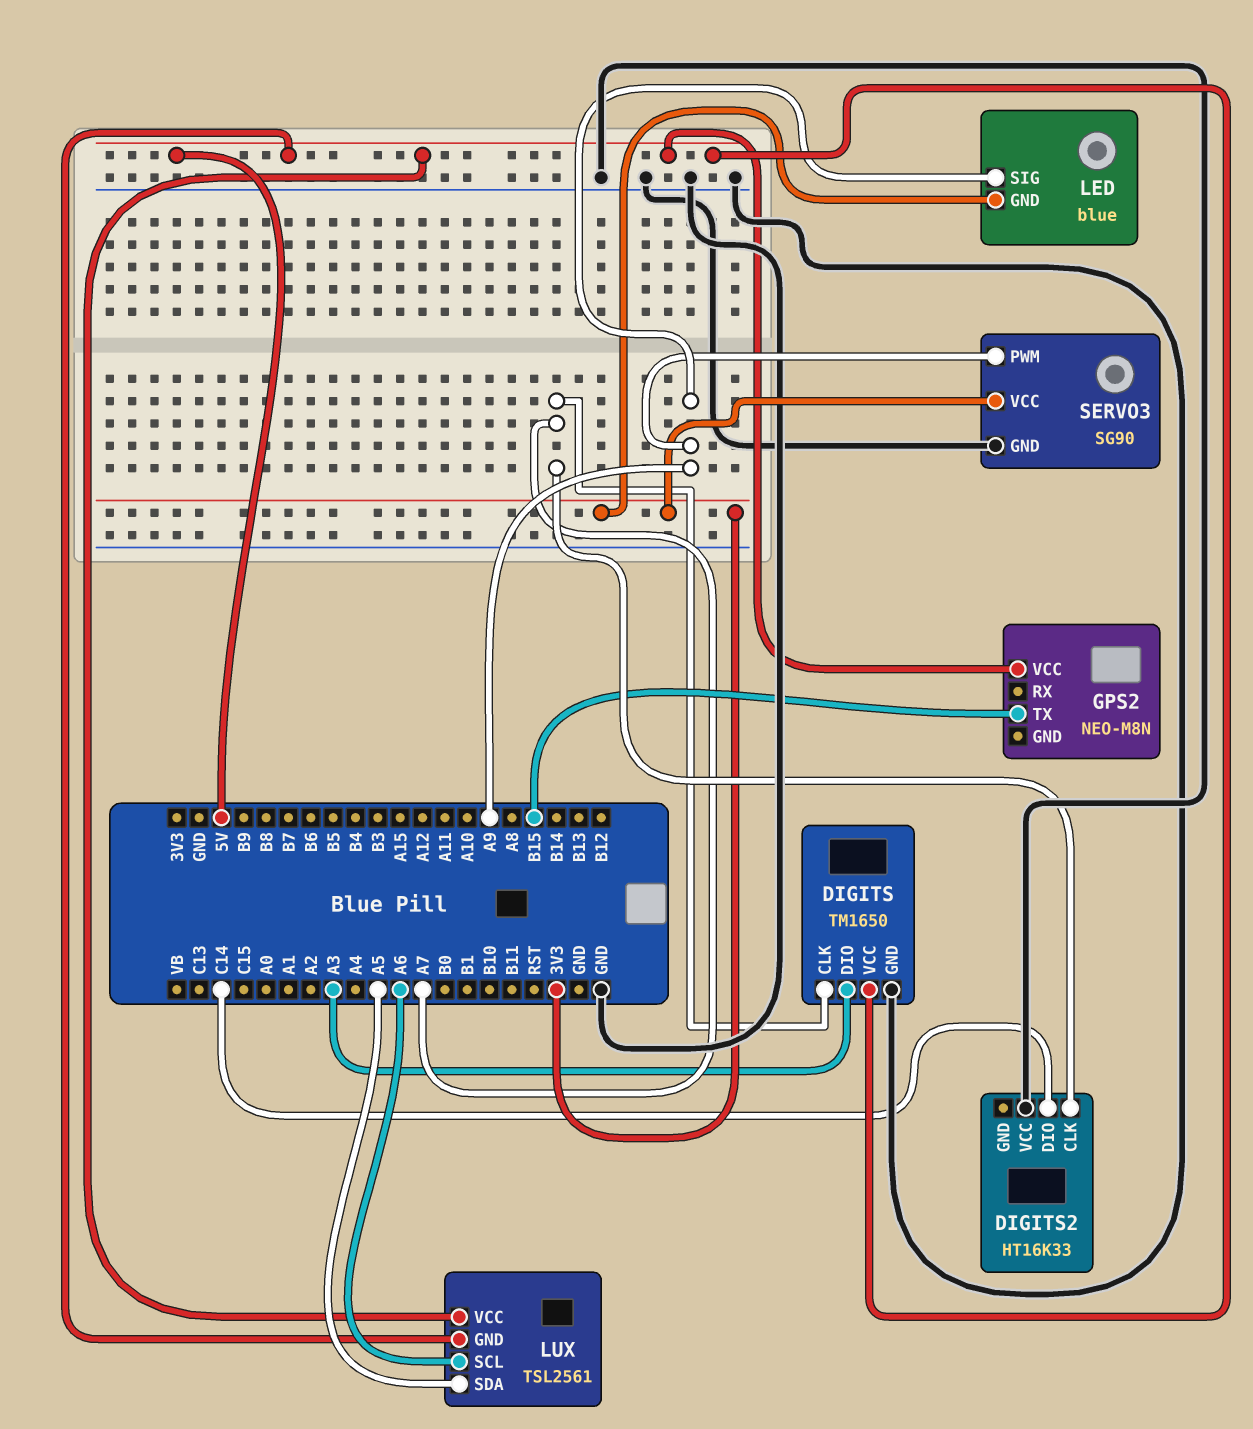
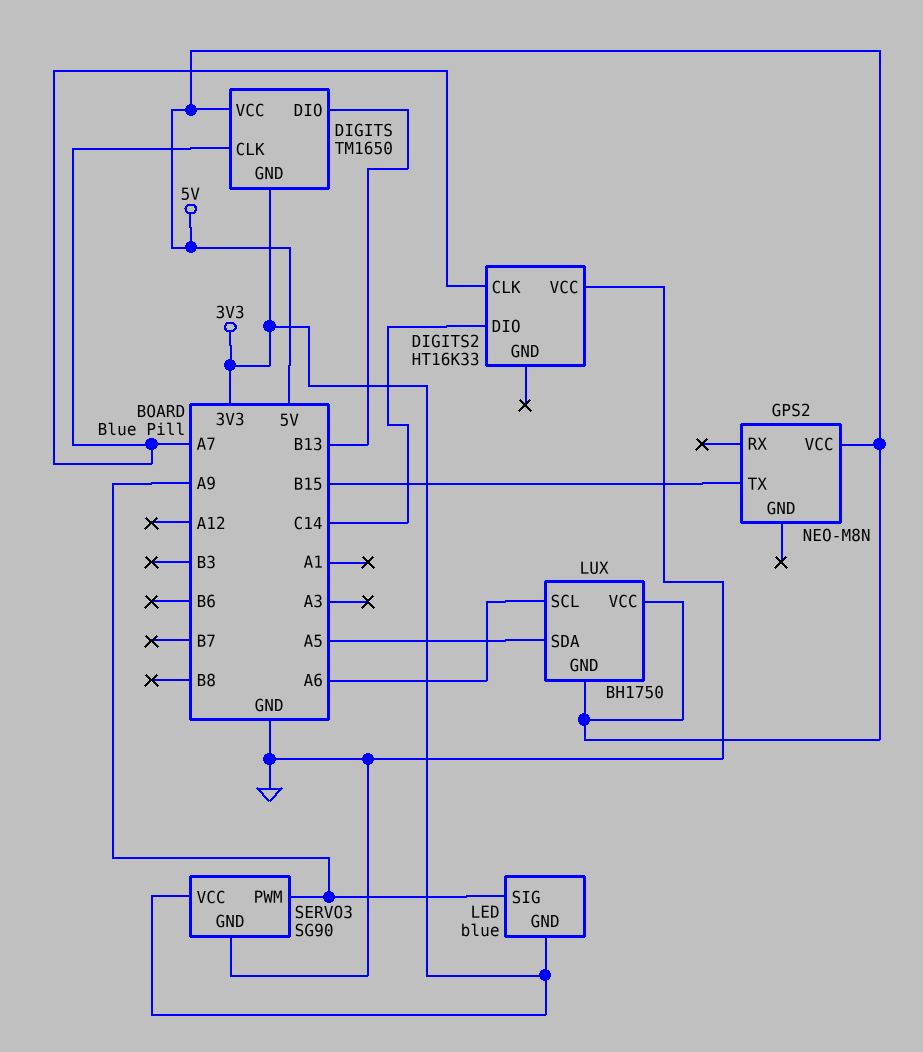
DIGITS pin DIO: A3 -> B13
DIGITS pin GND: GND -> 3V3
LUX: TSL2561 -> BH1750

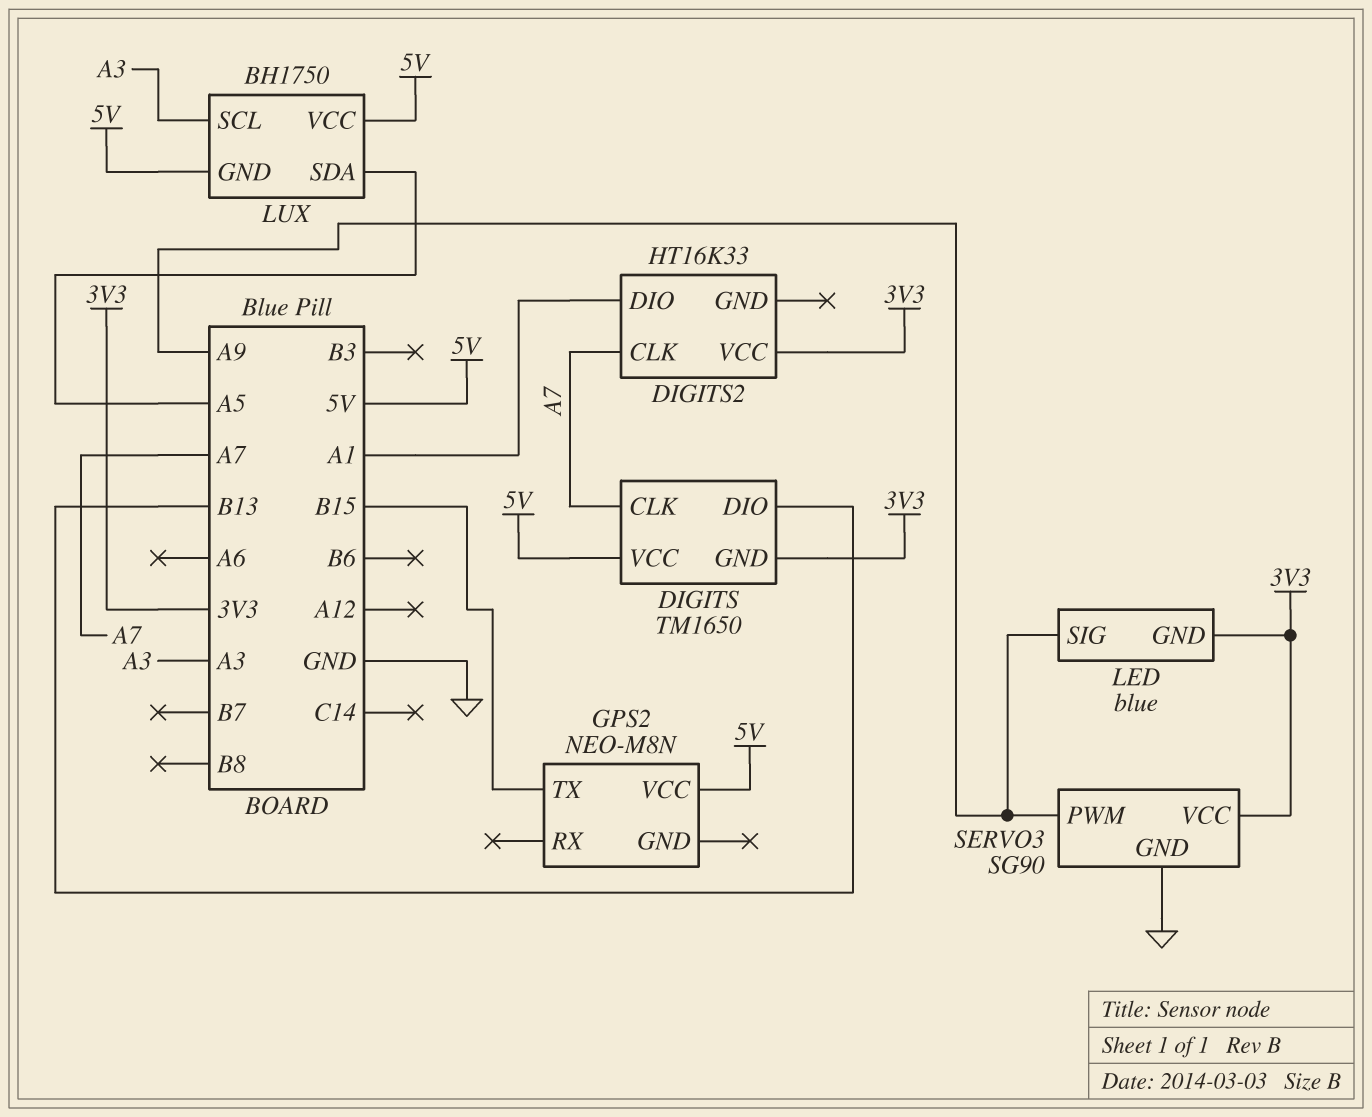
DIGITS2 pin DIO: C14 -> A1
DIGITS2 pin VCC: GND -> 3V3
LUX pin SCL: A6 -> A3

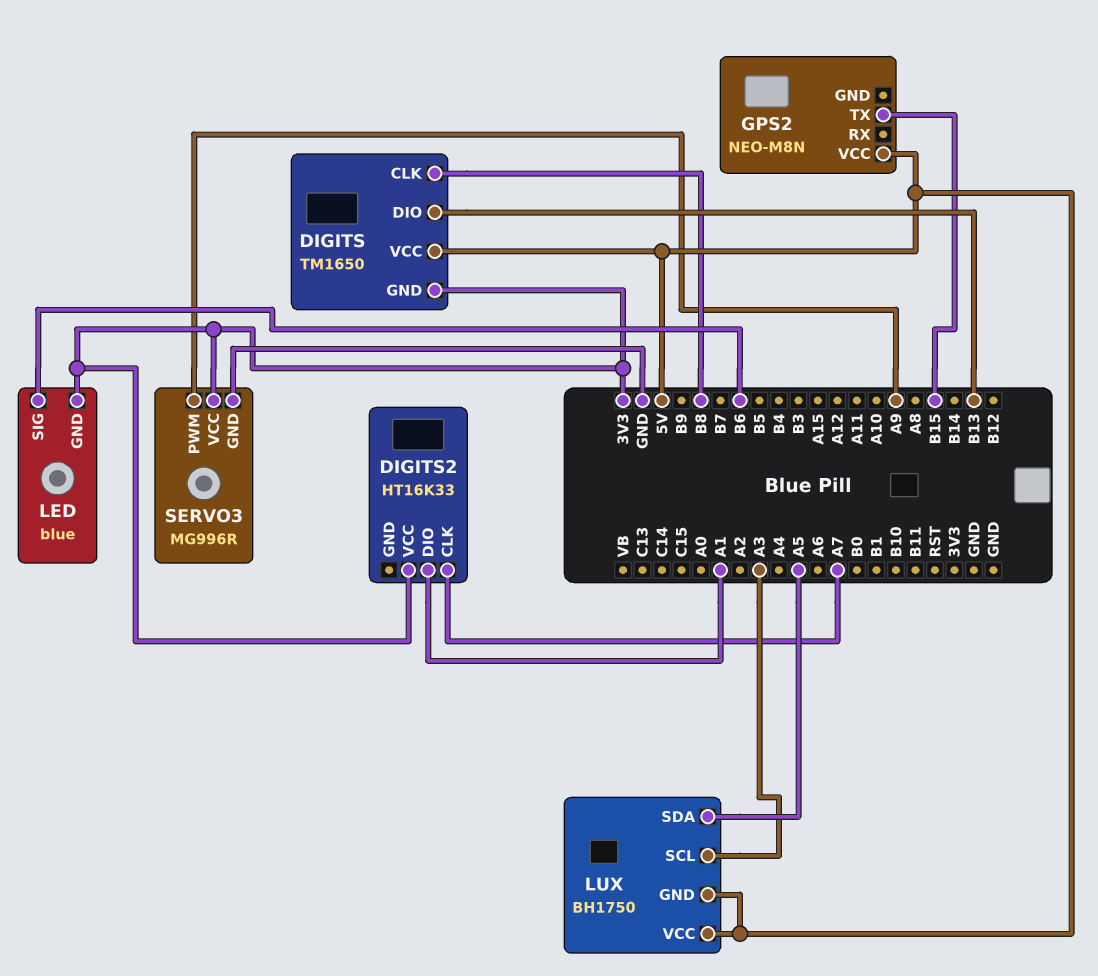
DIGITS pin CLK: A7 -> B8
LED pin SIG: A9 -> B6
SERVO3: SG90 -> MG996R

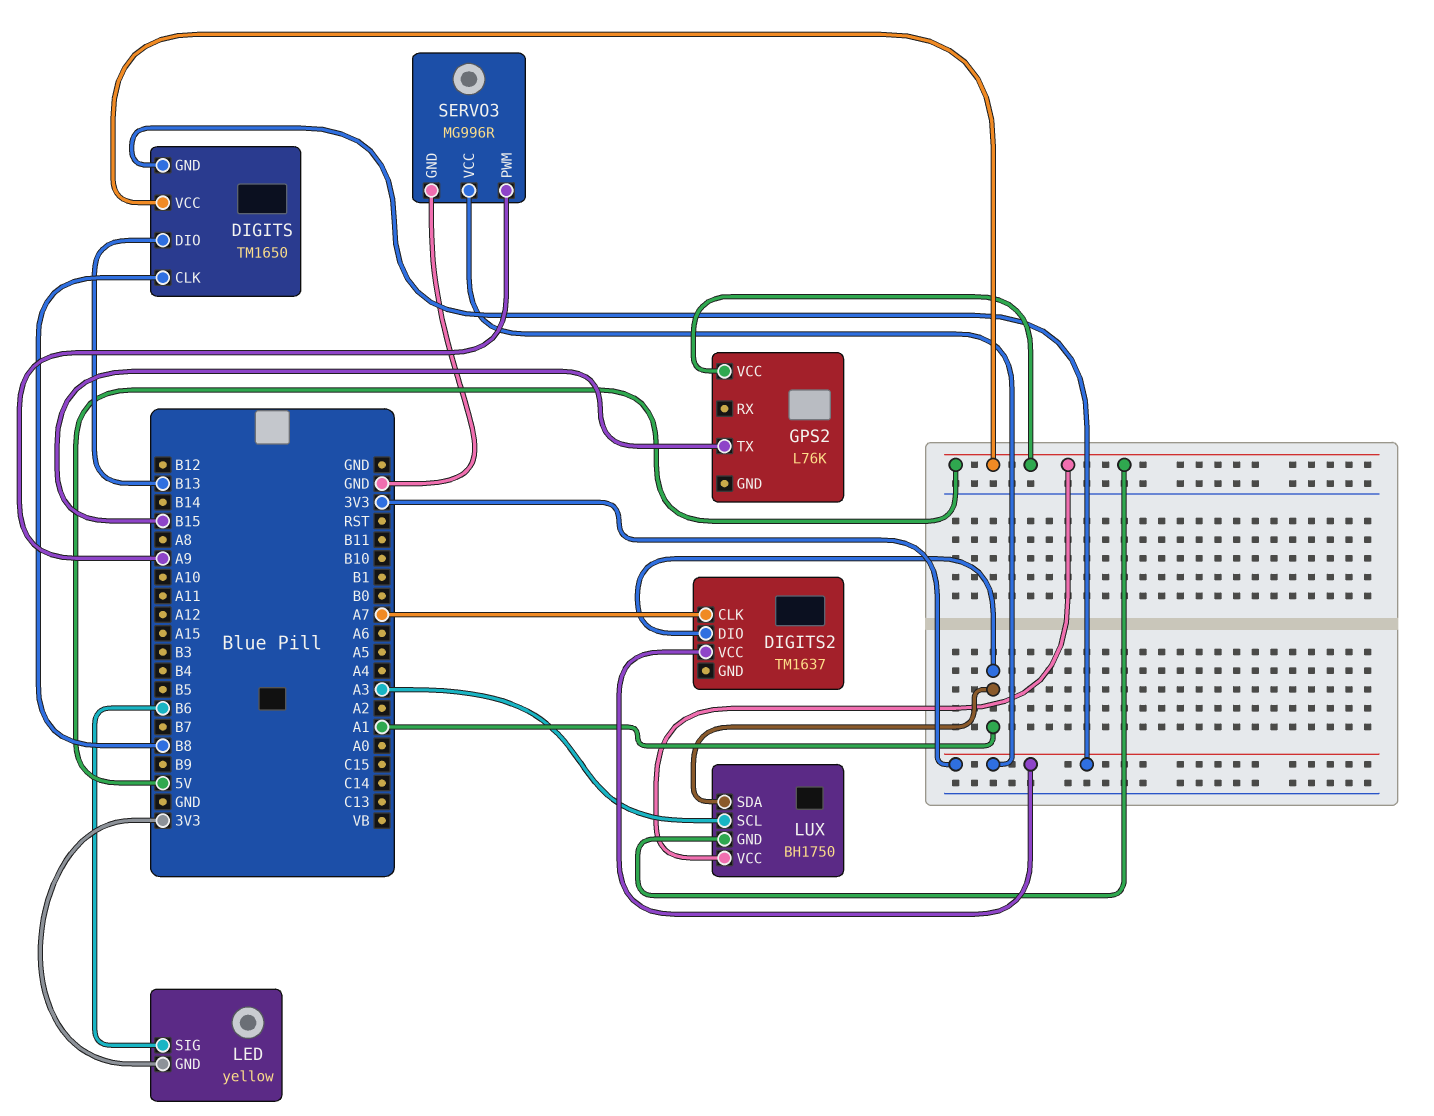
DIGITS2: HT16K33 -> TM1637
GPS2: NEO-M8N -> L76K
LED: blue -> yellow
LUX pin SDA: A5 -> A1

